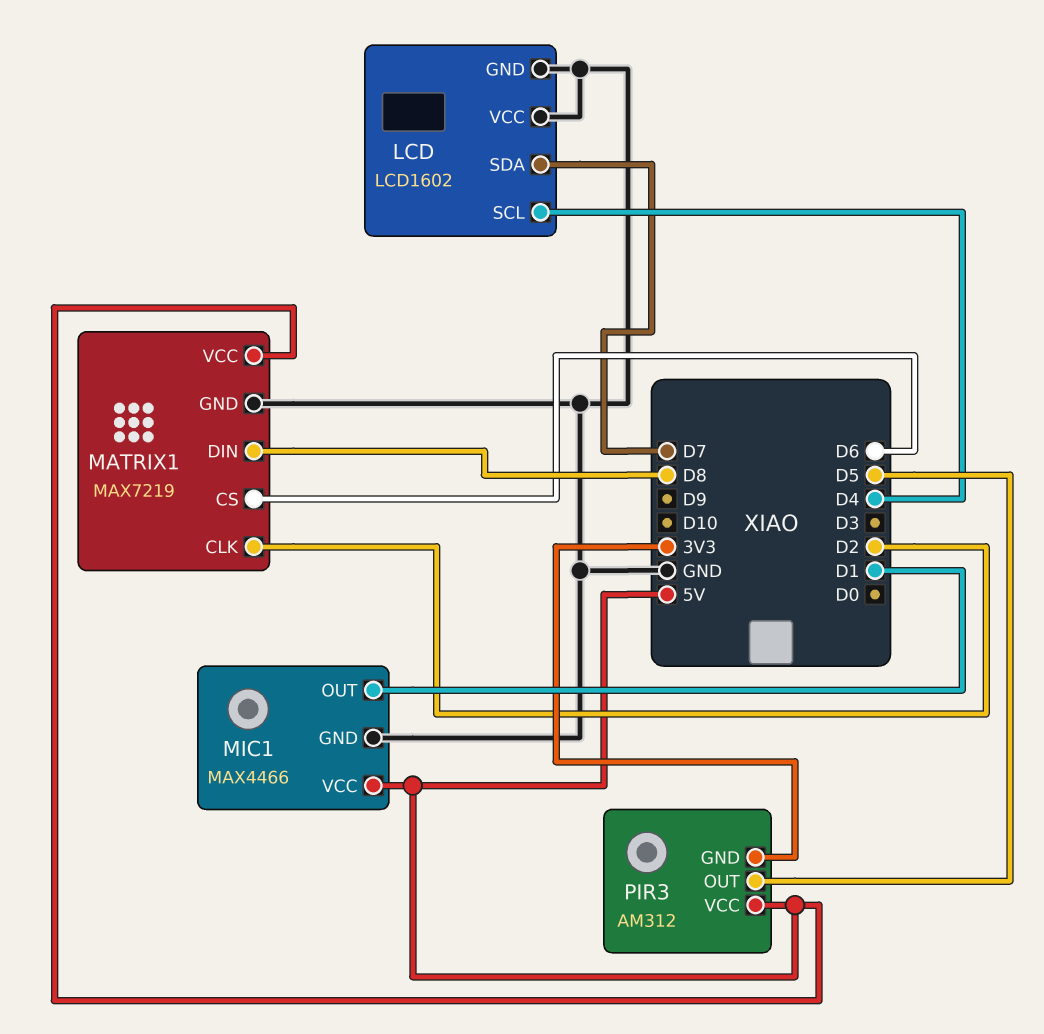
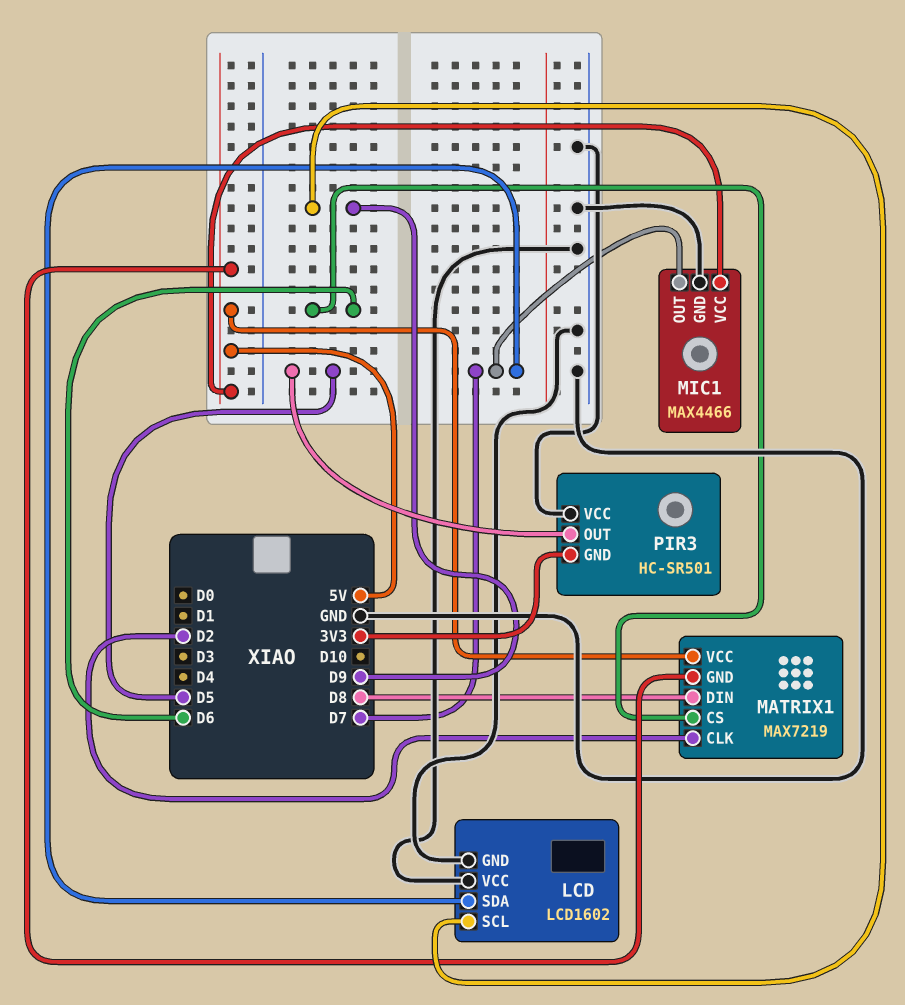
LCD pin SCL: D4 -> D9
MATRIX1 pin GND: GND -> 5V
MIC1 pin OUT: D1 -> D7
PIR3: AM312 -> HC-SR501
PIR3 pin VCC: 5V -> GND

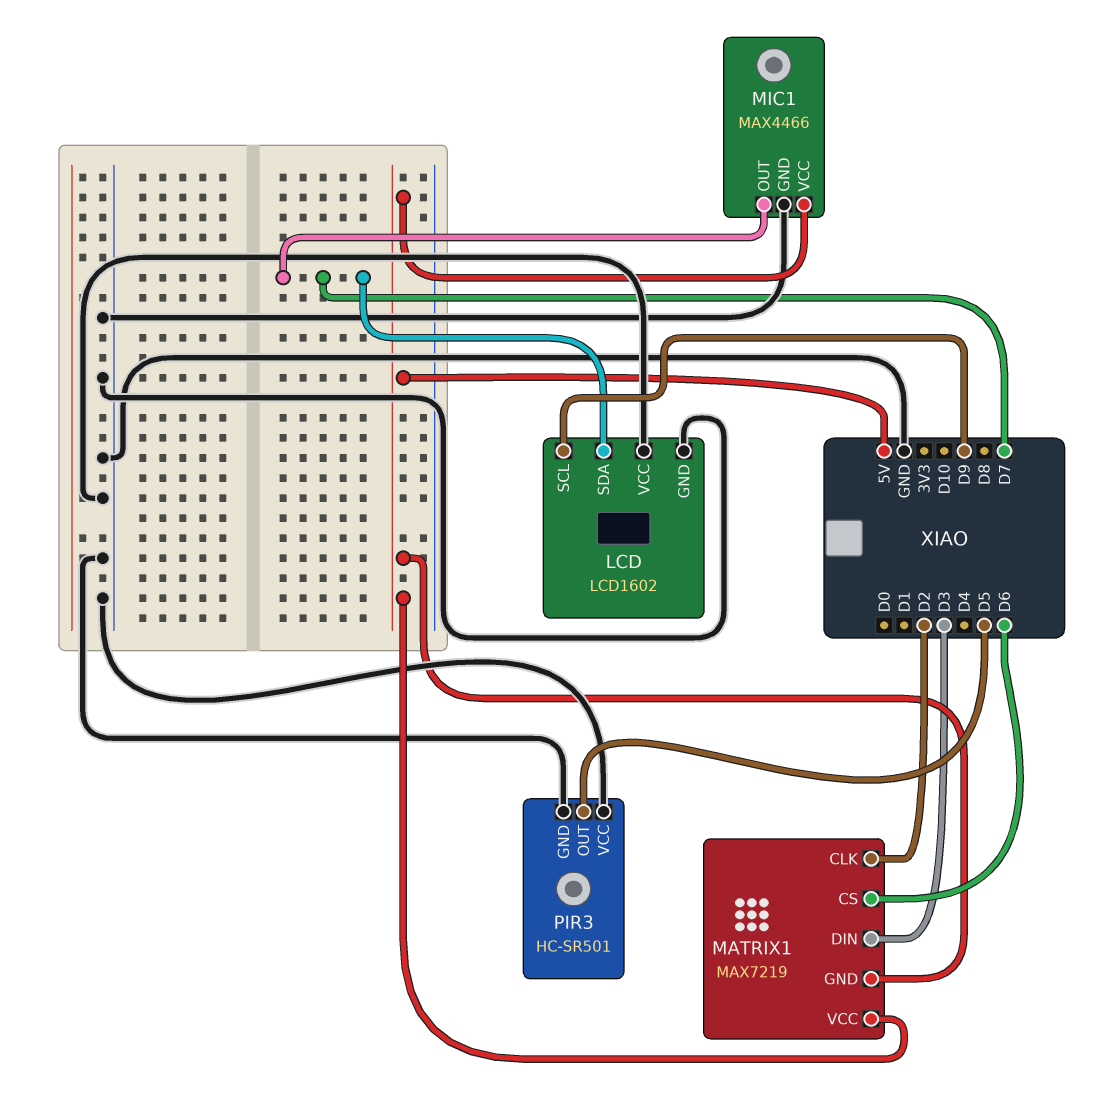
MATRIX1 pin DIN: D8 -> D3
PIR3 pin GND: 3V3 -> GND

